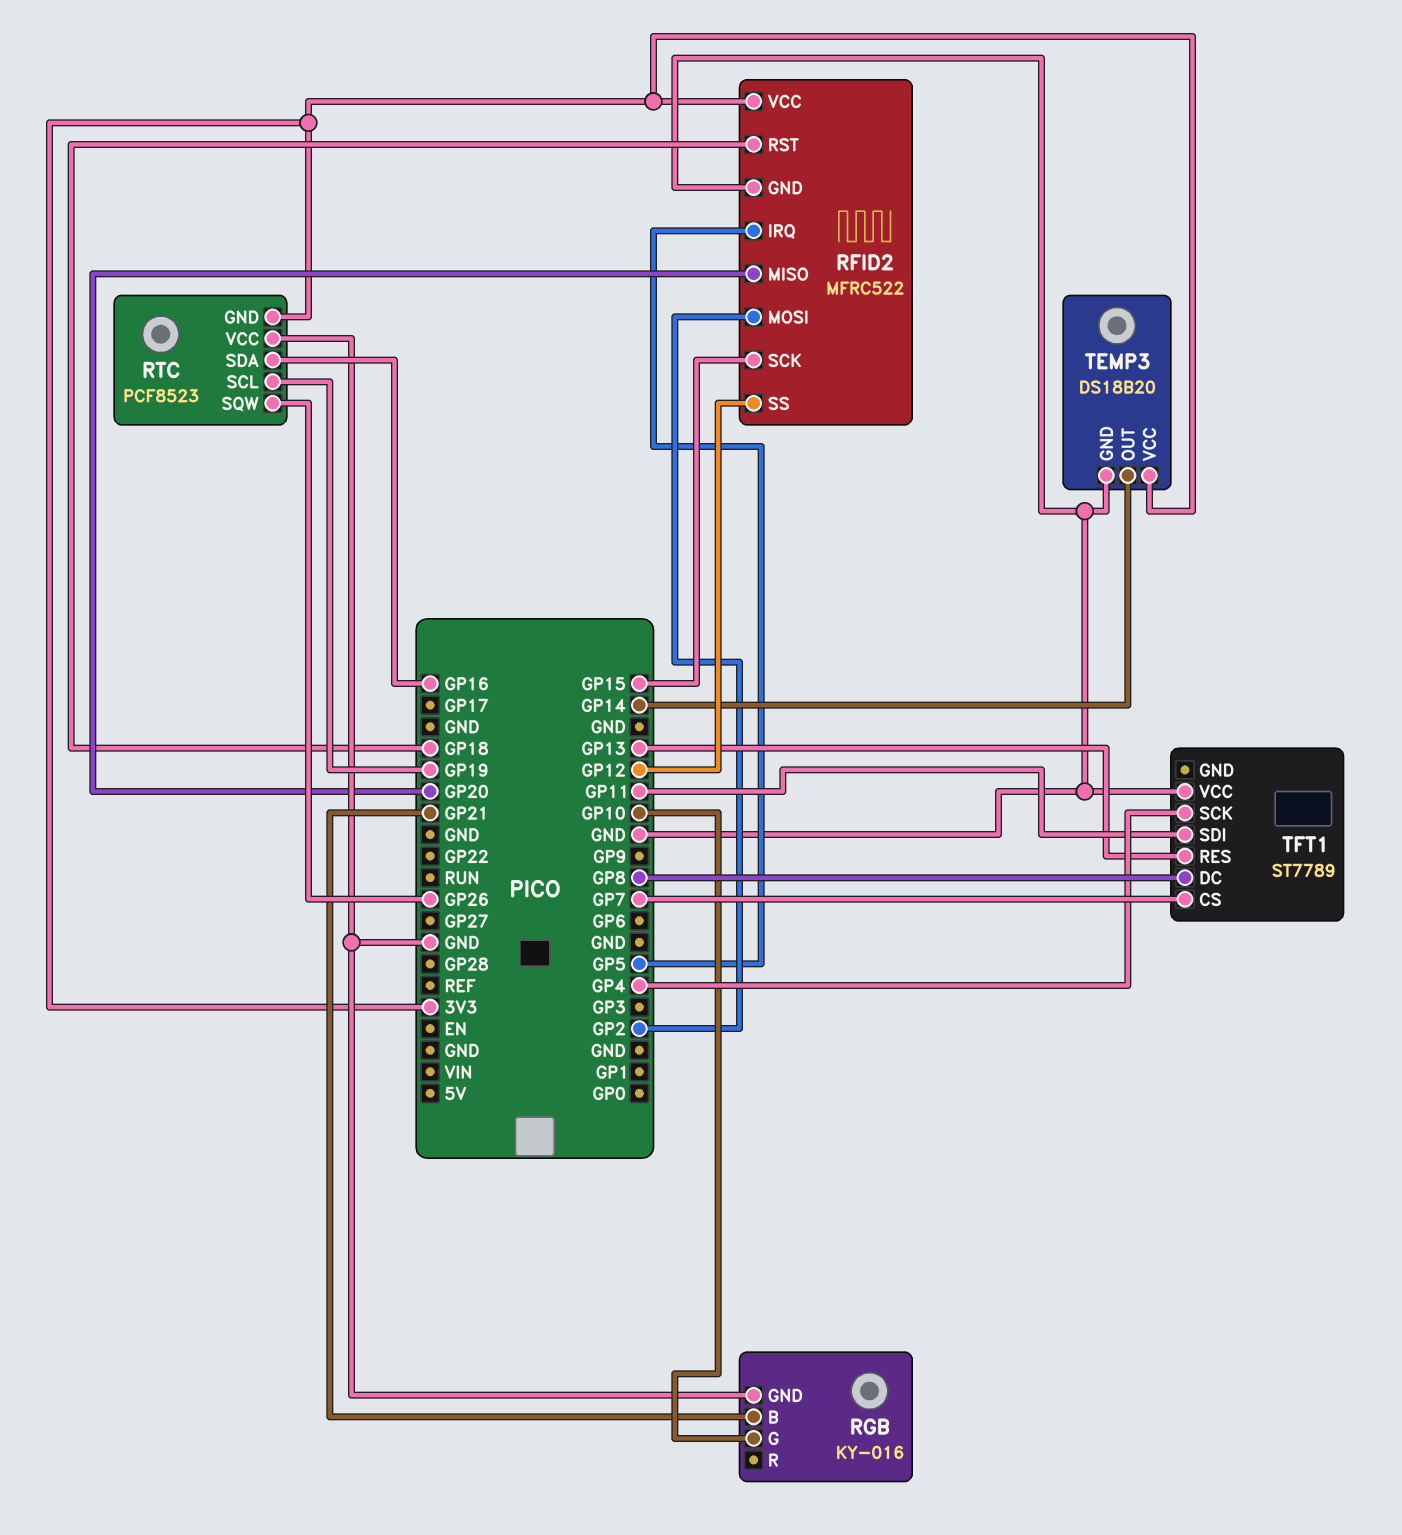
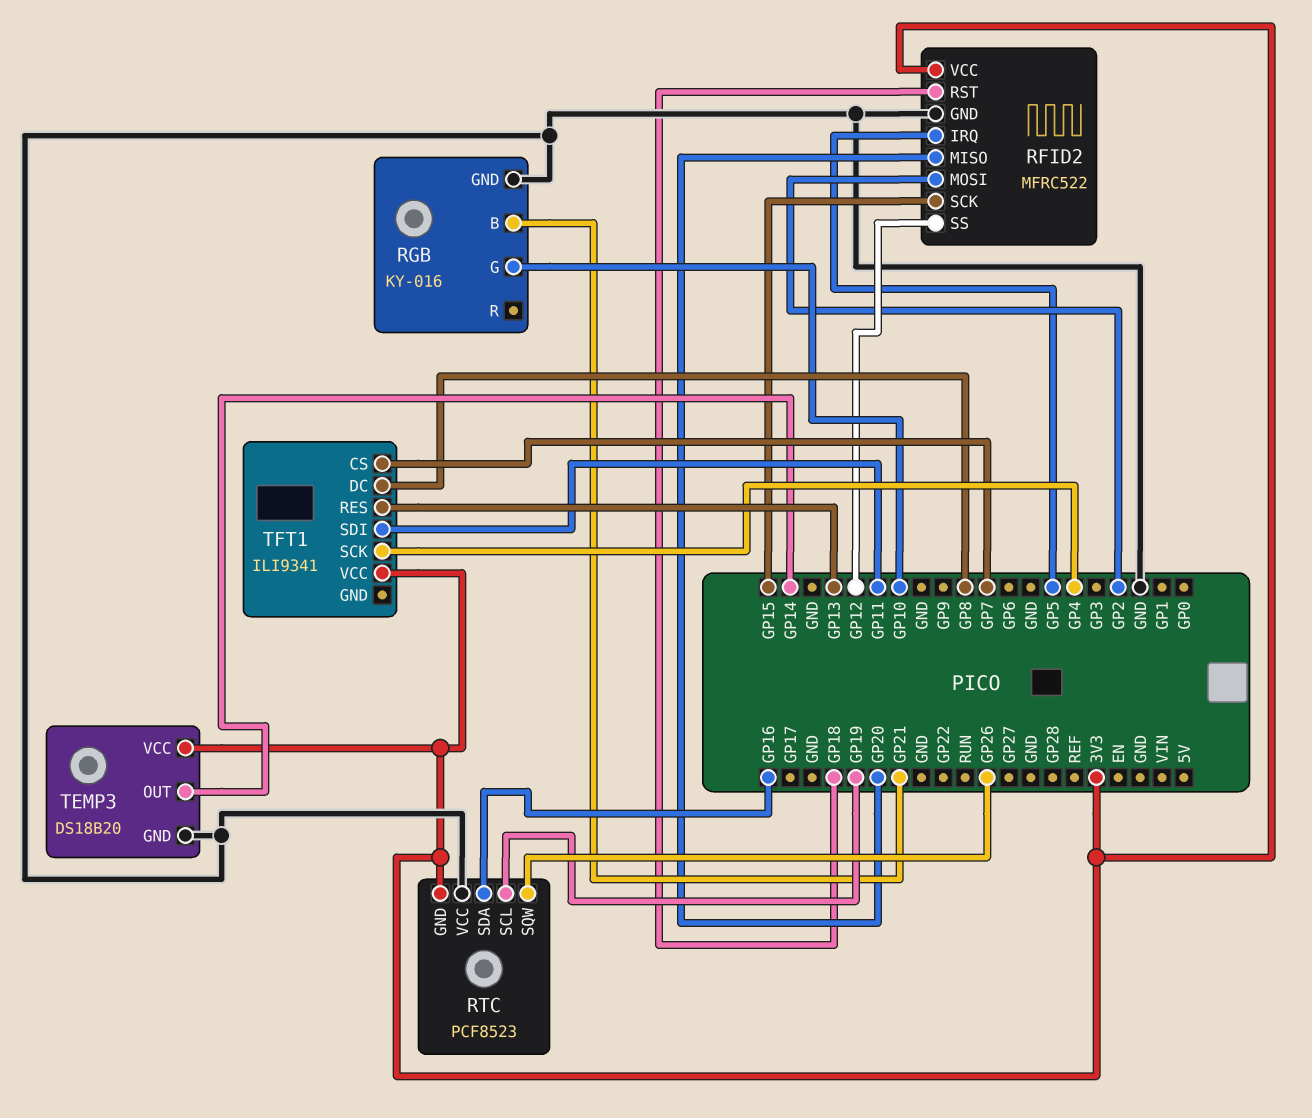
TFT1: ST7789 -> ILI9341
TFT1 pin VCC: GND -> 3V3

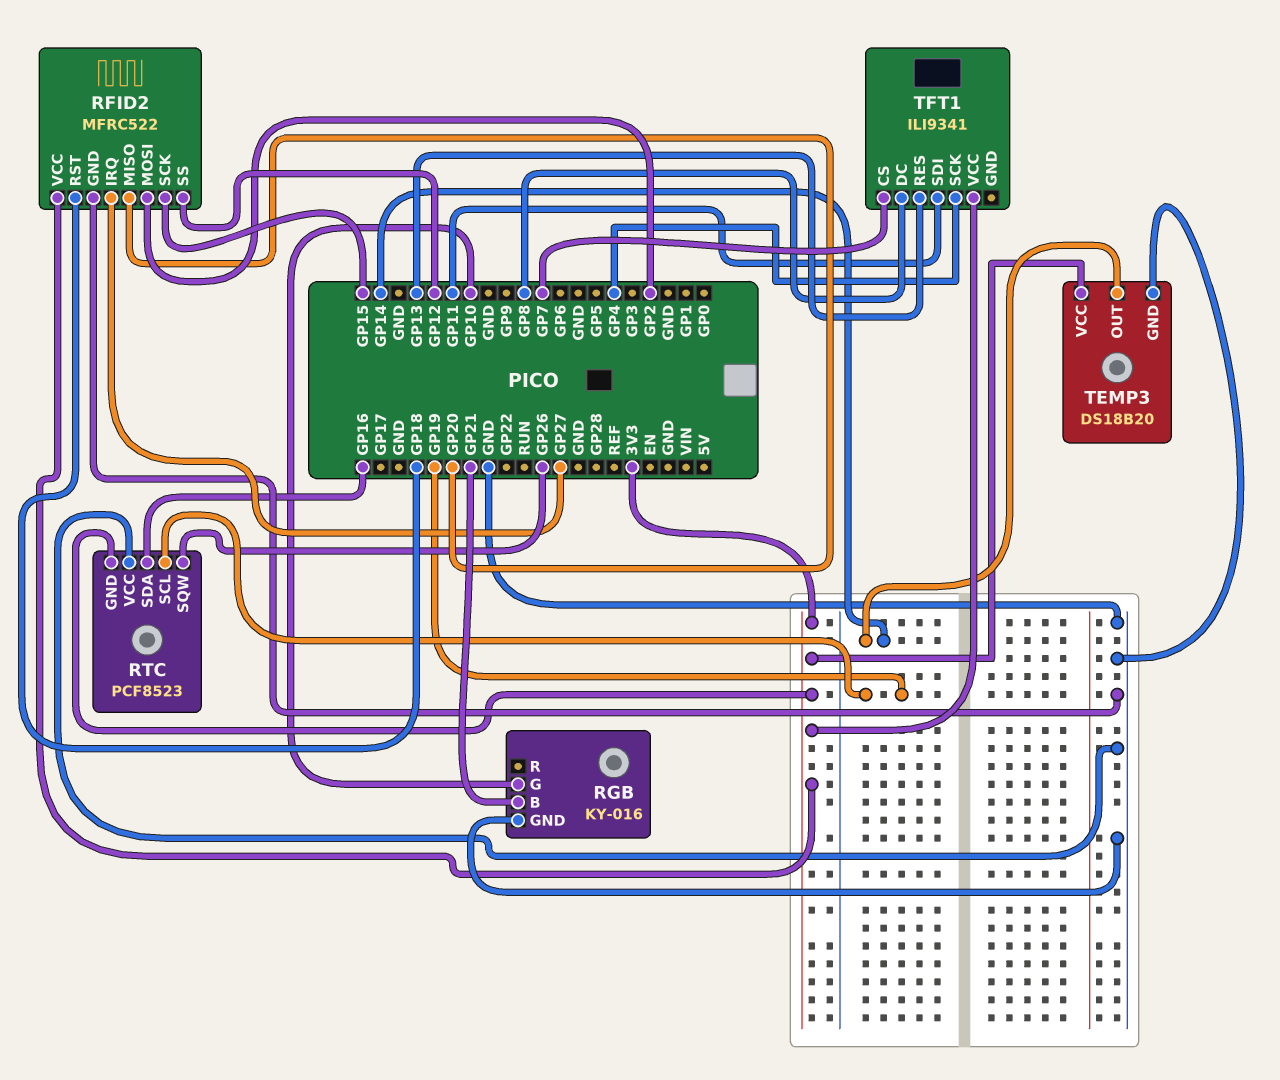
RFID2 pin IRQ: GP5 -> GP27

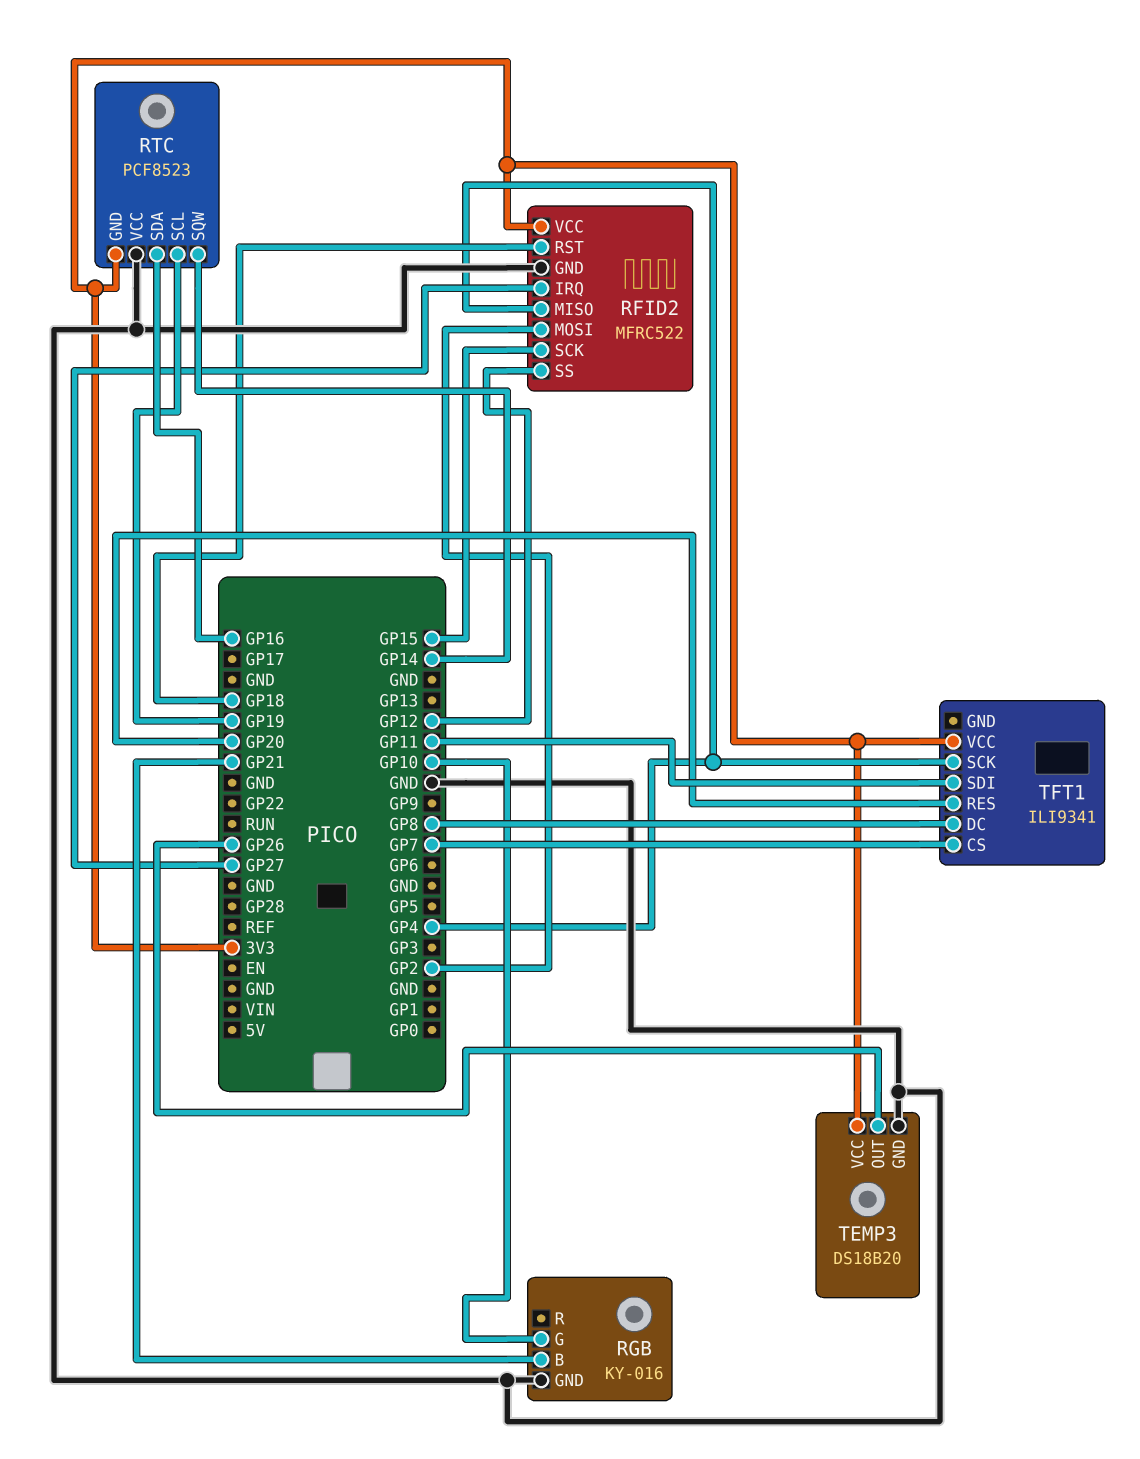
RFID2 pin MISO: GP20 -> GP4
RTC pin SQW: GP26 -> GP14
TEMP3 pin OUT: GP14 -> GP26
TFT1 pin RES: GP13 -> GP20

